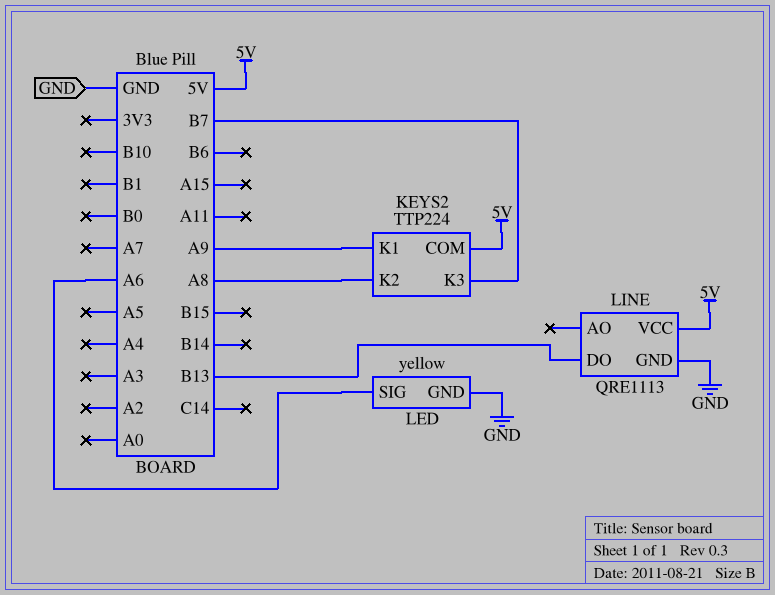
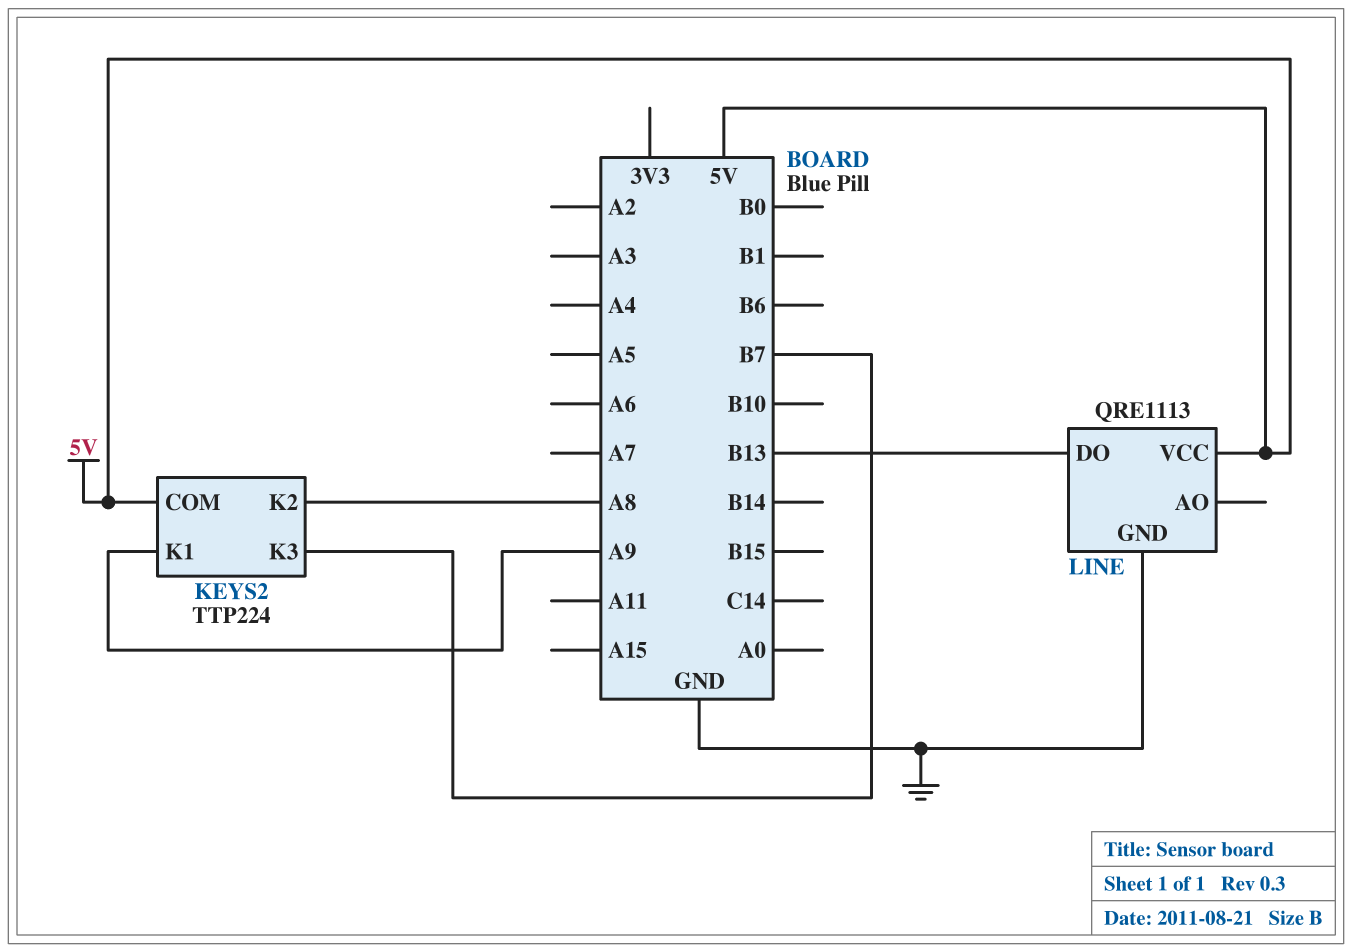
LED: yellow -> none
LED pin GND: GND -> none
LED pin SIG: A6 -> none

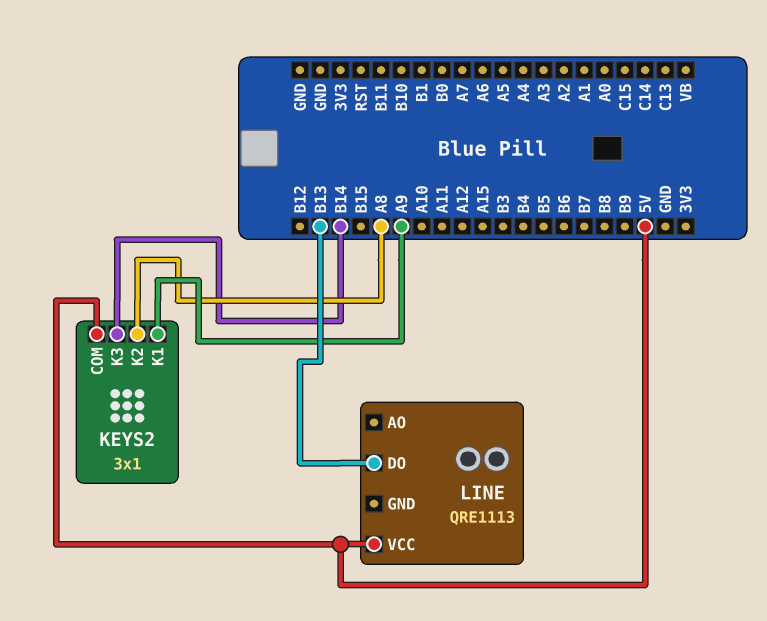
KEYS2: TTP224 -> 3x1
KEYS2 pin K3: B7 -> B14
LINE pin GND: GND -> none

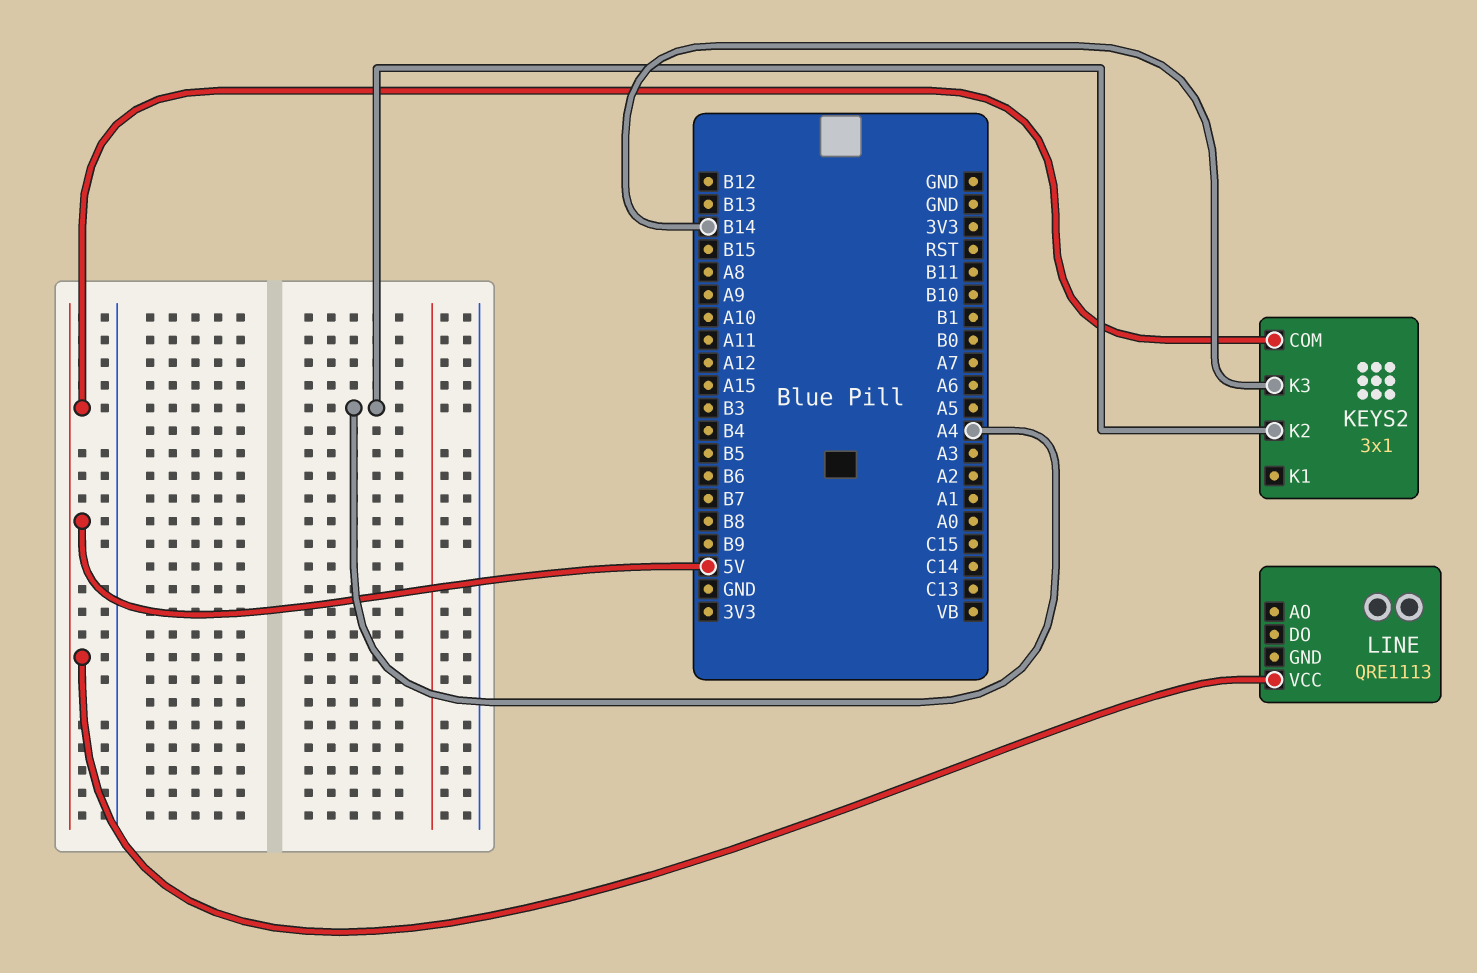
KEYS2 pin K1: A9 -> none
KEYS2 pin K2: A8 -> A4
LINE pin DO: B13 -> none

